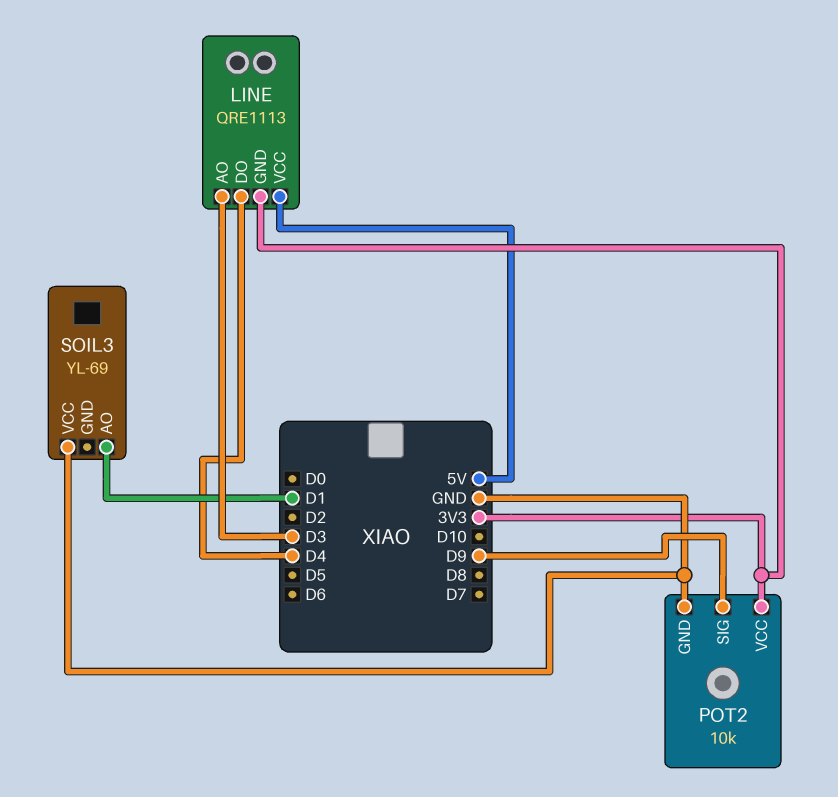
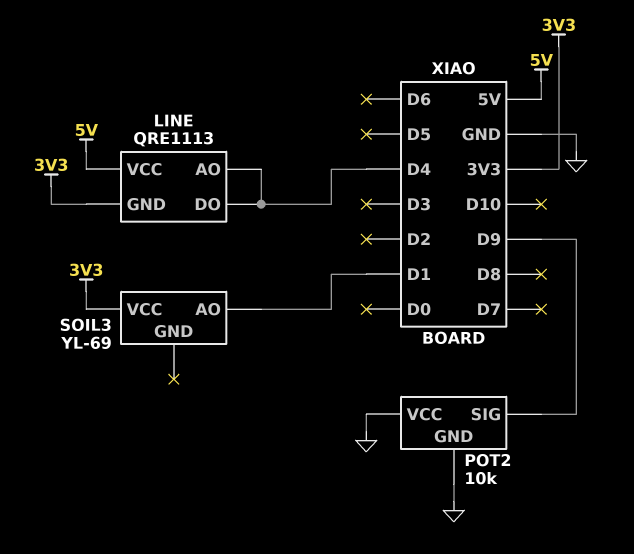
LINE pin AO: D3 -> D4
POT2 pin VCC: 3V3 -> GND
SOIL3 pin VCC: GND -> 3V3

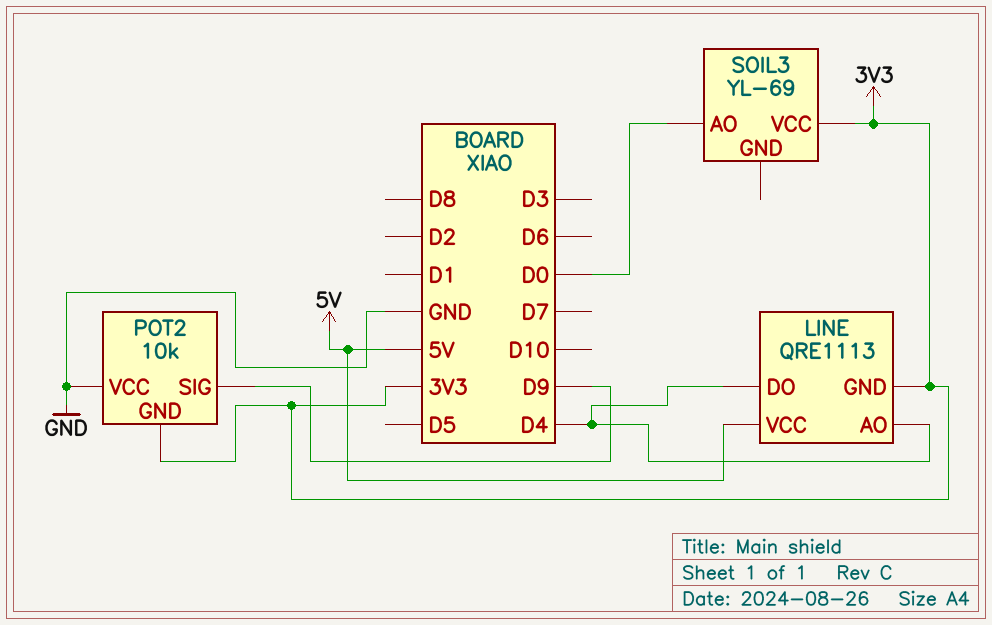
POT2 pin GND: GND -> 3V3
SOIL3 pin AO: D1 -> D0

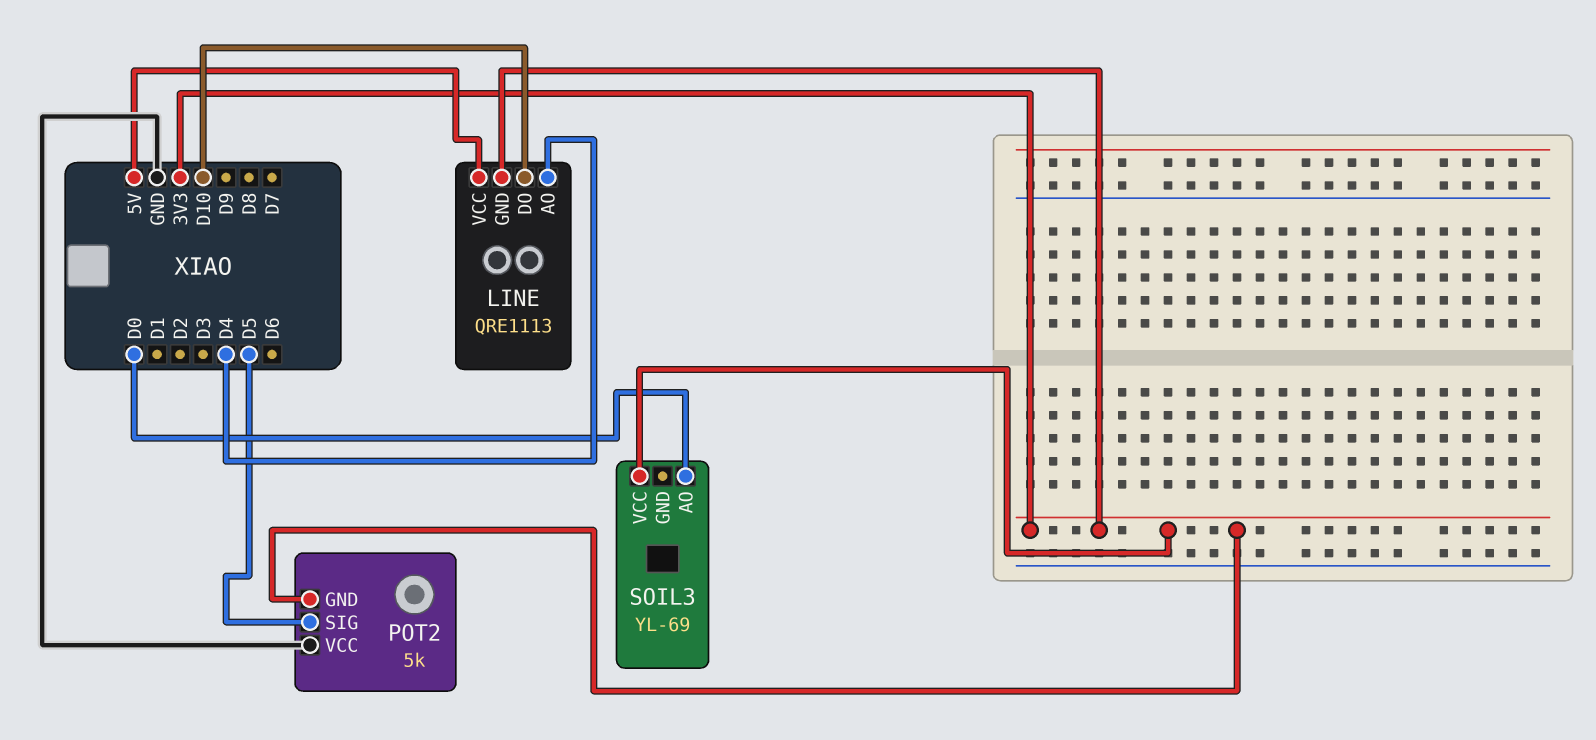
LINE pin DO: D4 -> D10
POT2: 10k -> 5k
POT2 pin SIG: D9 -> D5

